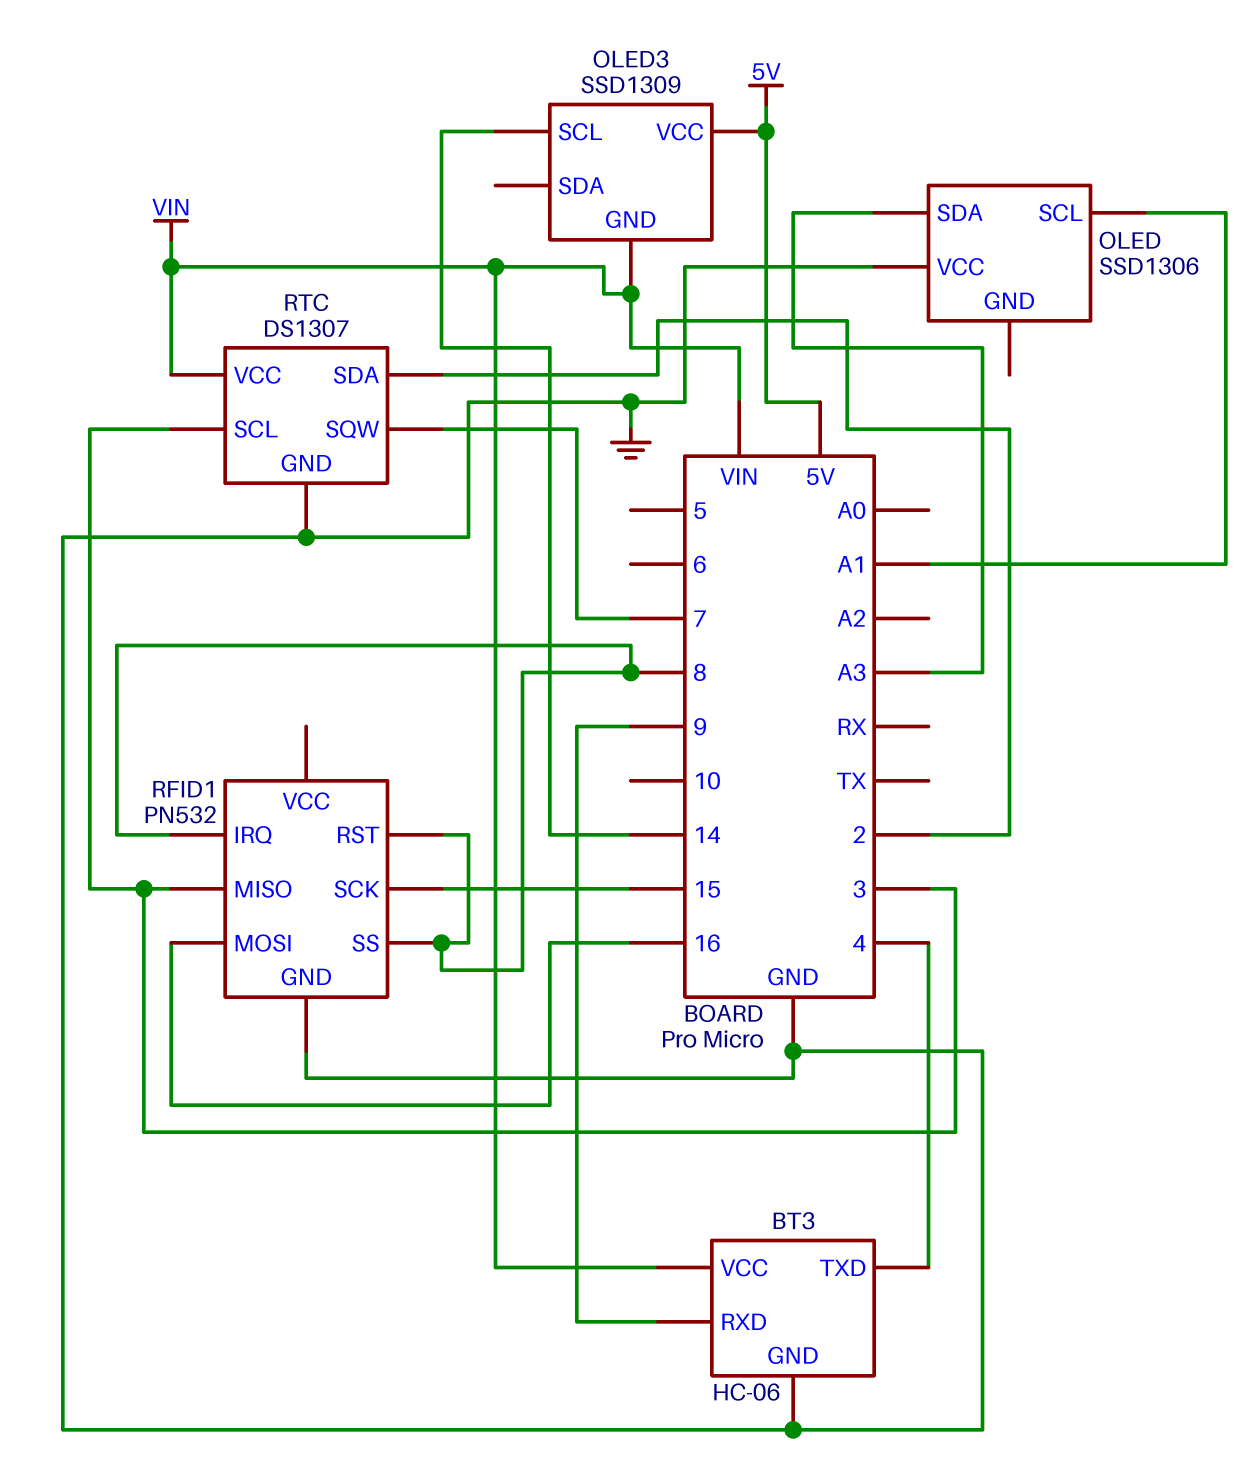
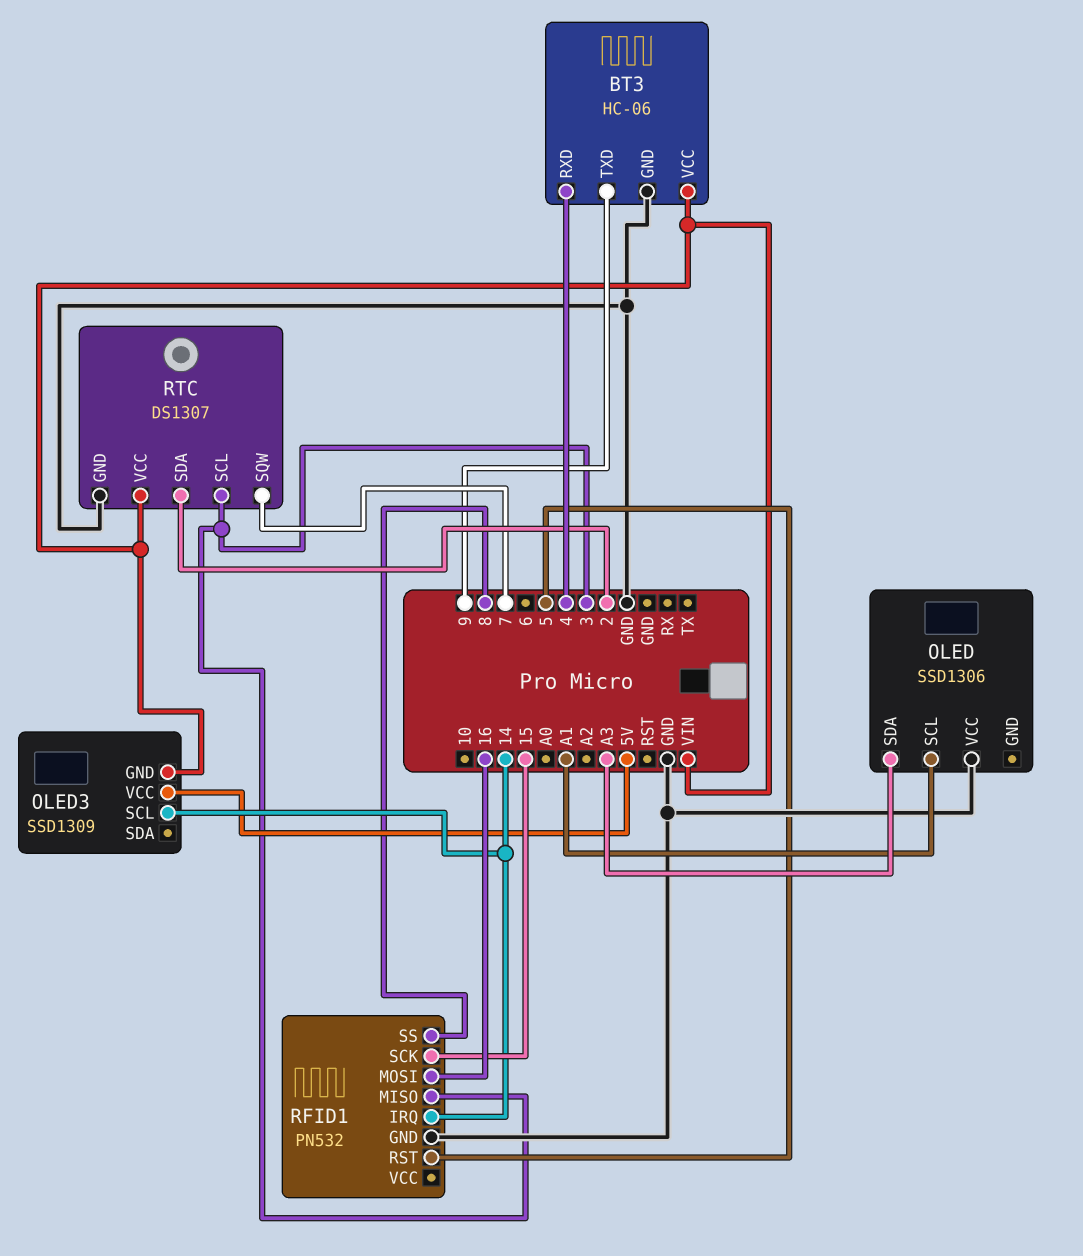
BT3 pin RXD: 9 -> 4
BT3 pin TXD: 4 -> 9
RFID1 pin IRQ: 8 -> 14
RFID1 pin RST: 8 -> 5

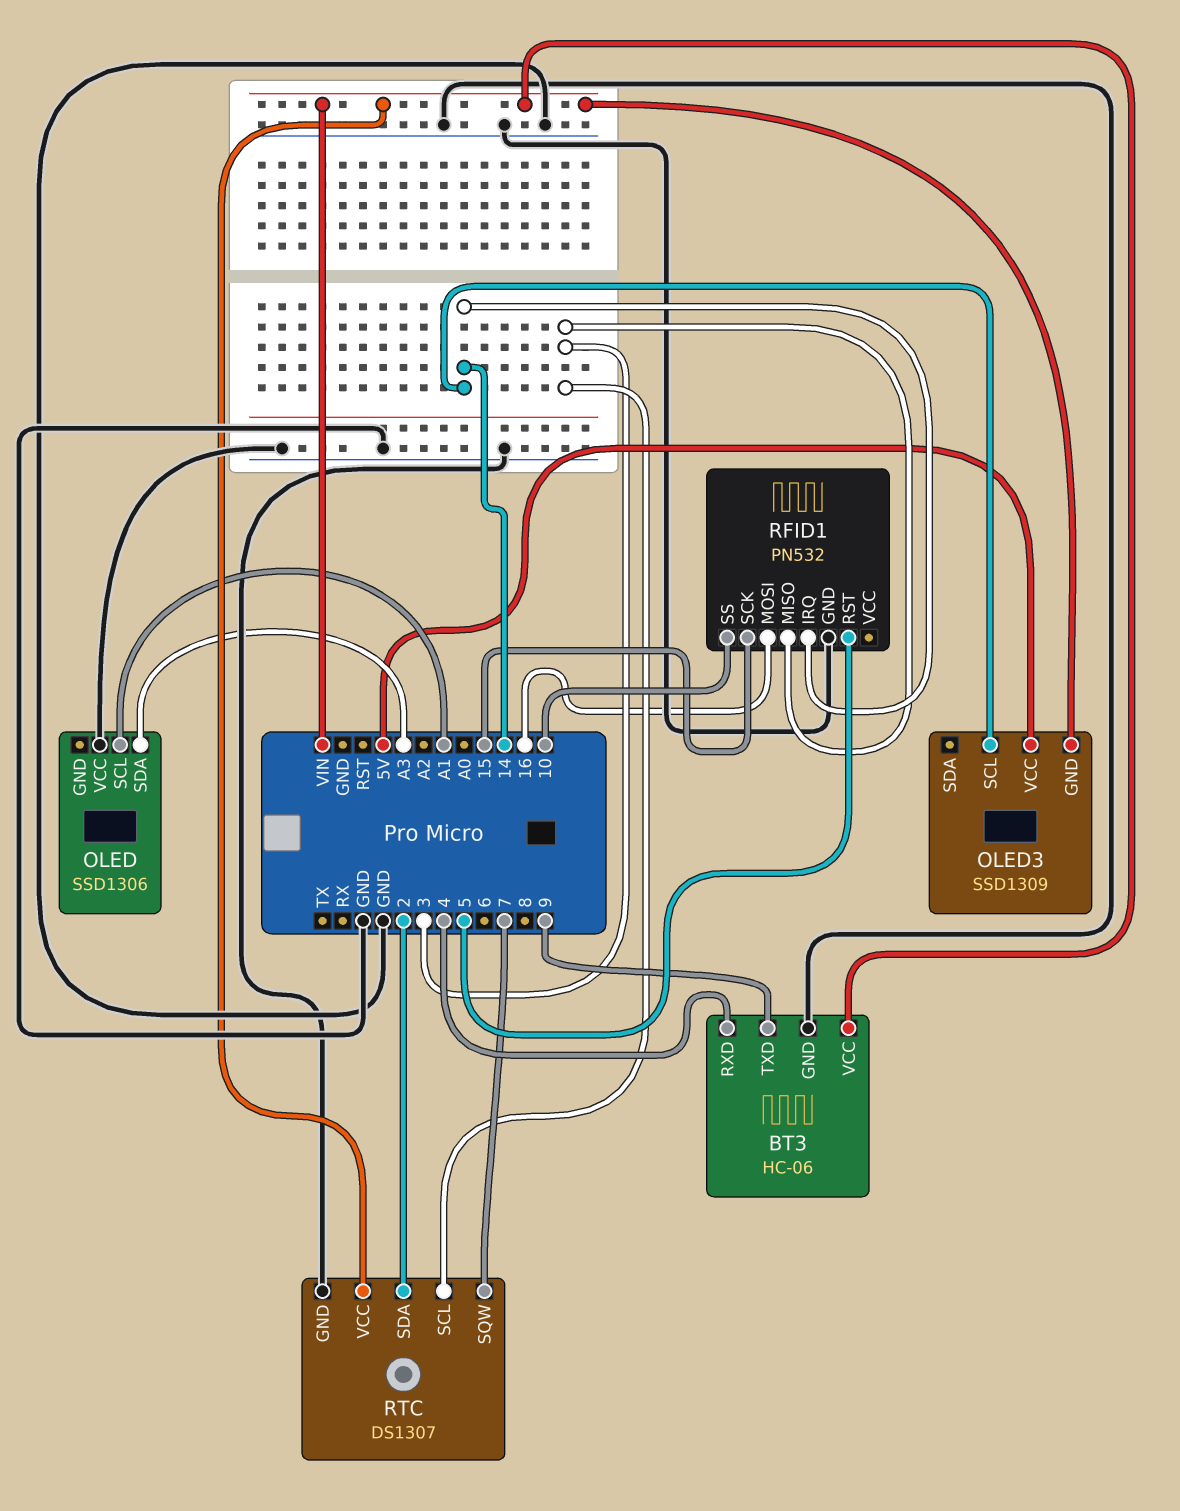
RFID1 pin SS: 8 -> 10

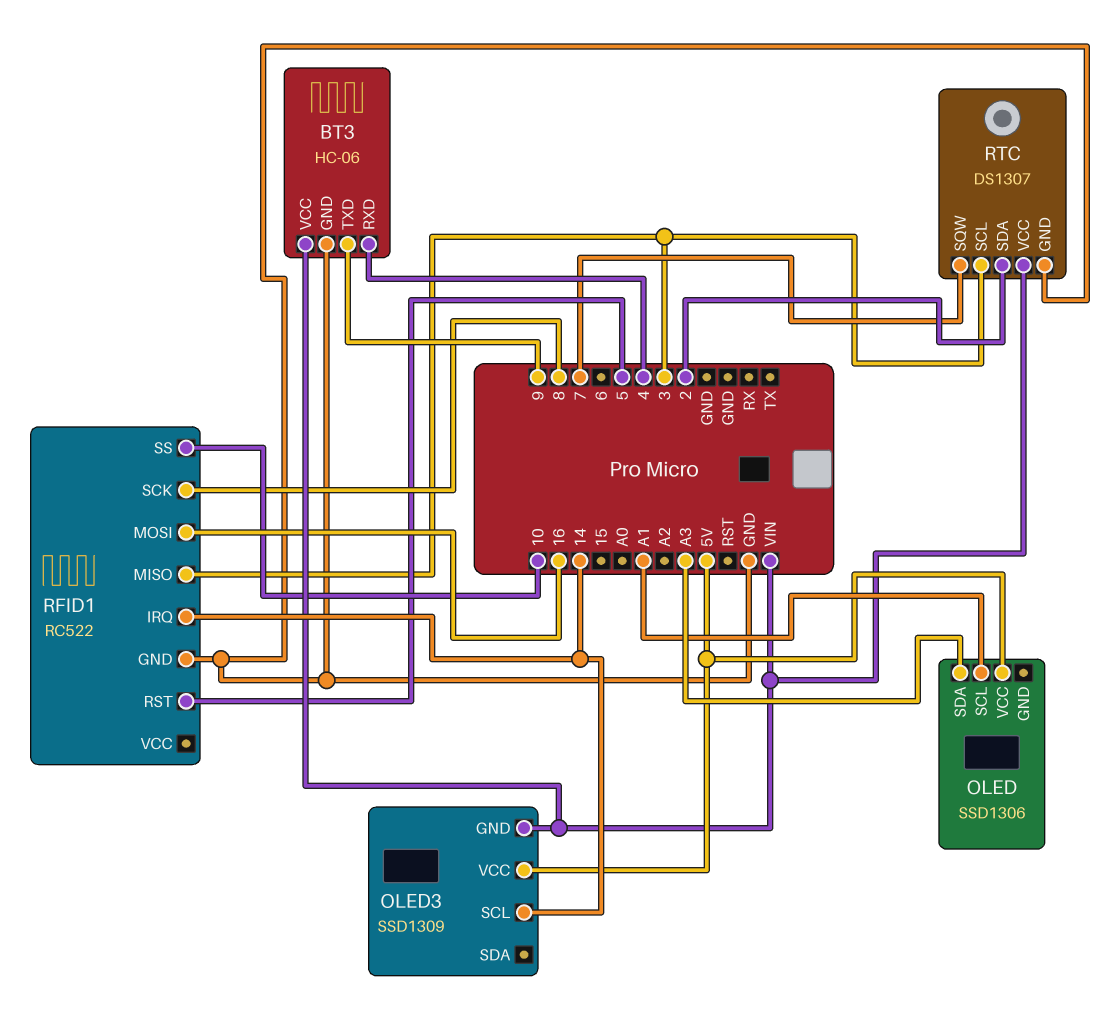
OLED pin VCC: GND -> 5V
RFID1: PN532 -> RC522
RFID1 pin SCK: 15 -> 8

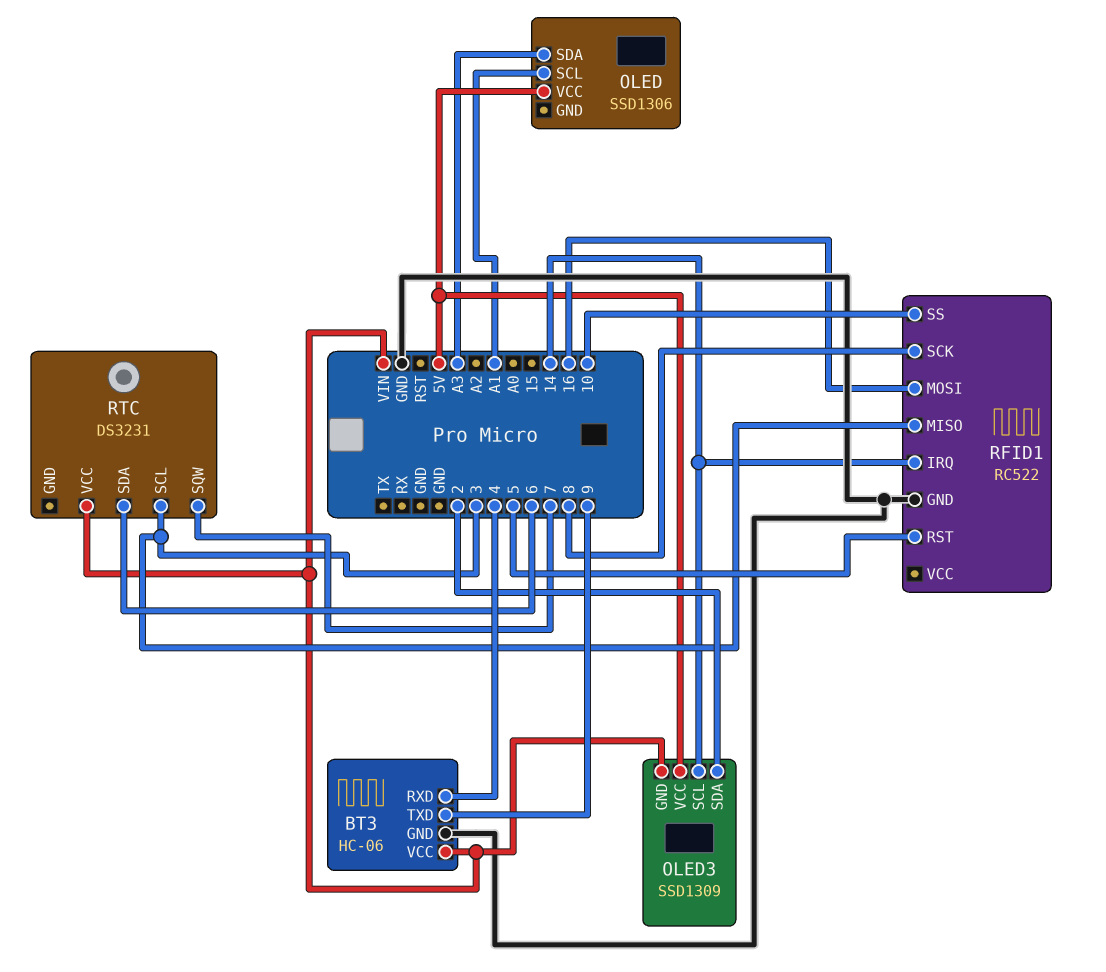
OLED3 pin SDA: none -> 2
RTC: DS1307 -> DS3231
RTC pin GND: GND -> none
RTC pin SDA: 2 -> 6

